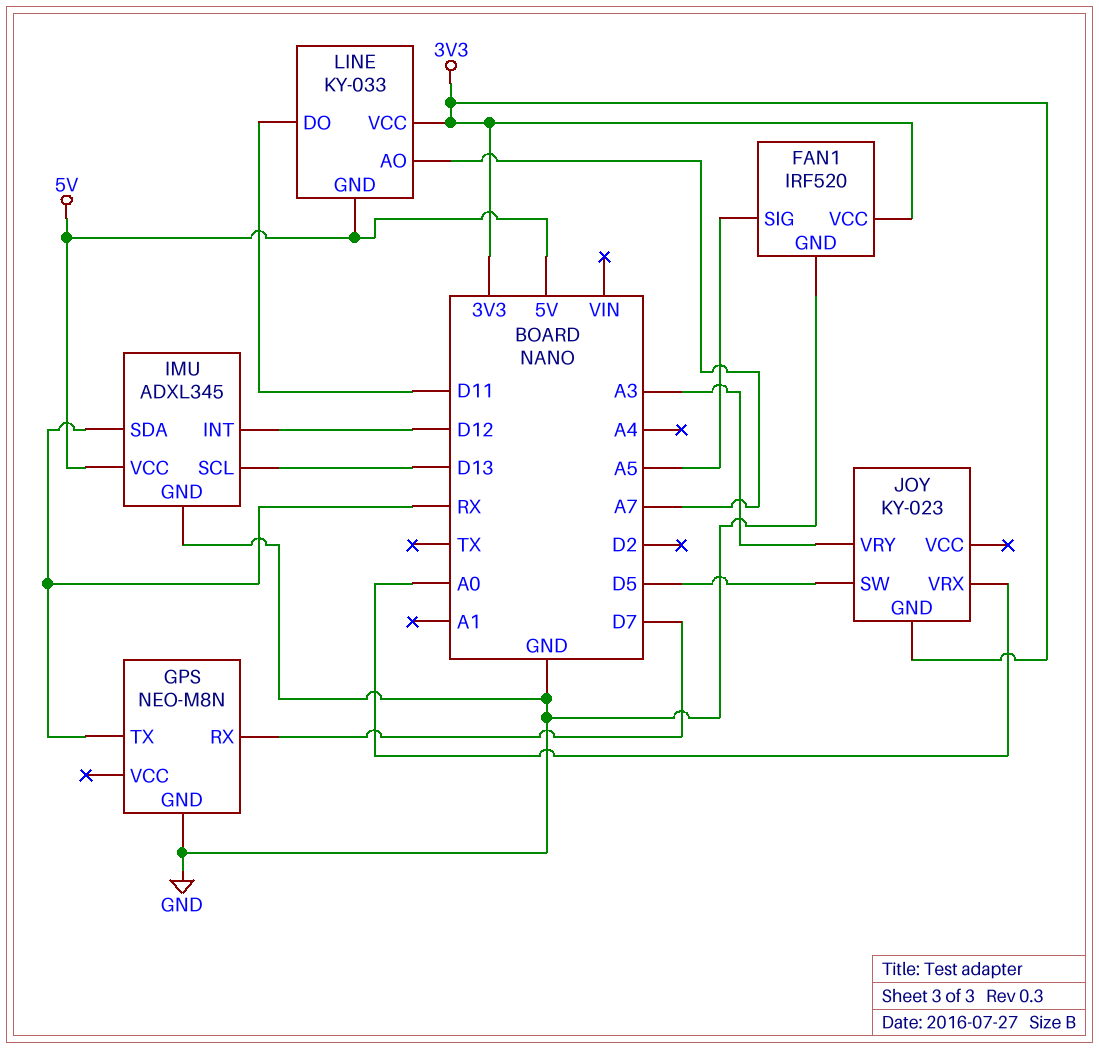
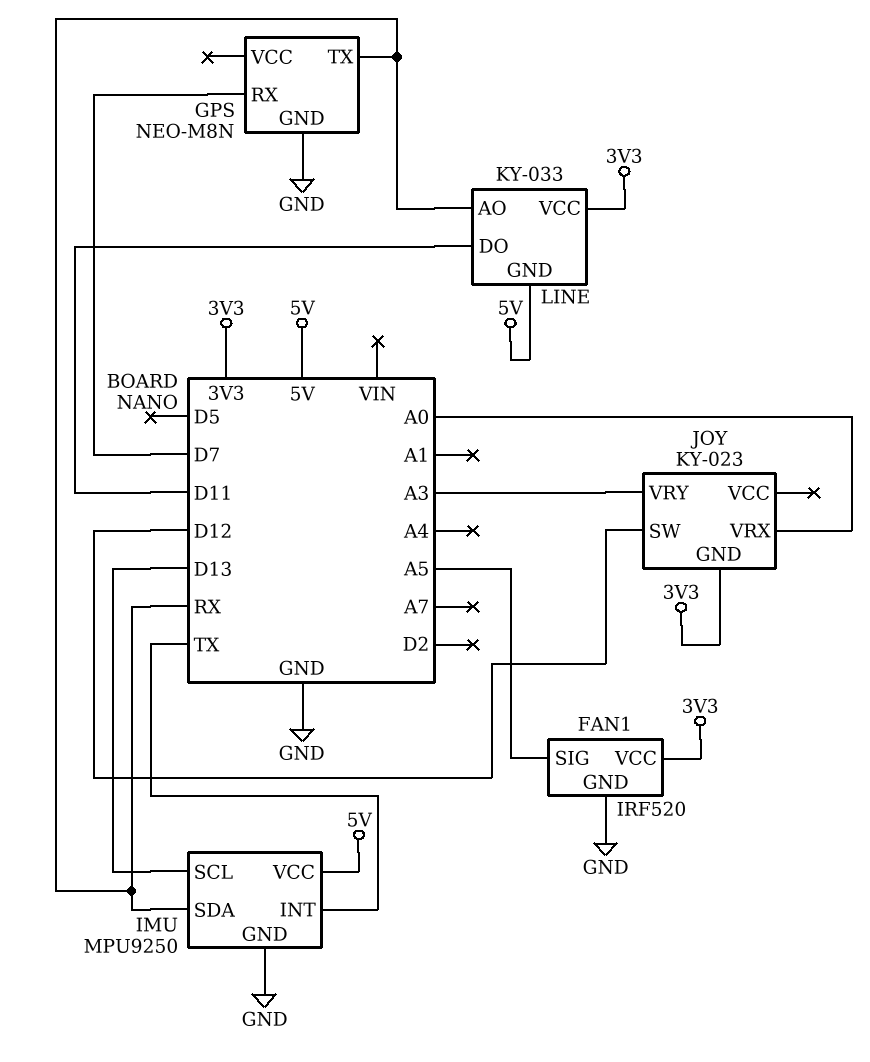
IMU: ADXL345 -> MPU9250
IMU pin INT: D12 -> TX
JOY pin SW: D5 -> D12
LINE pin AO: A7 -> RX

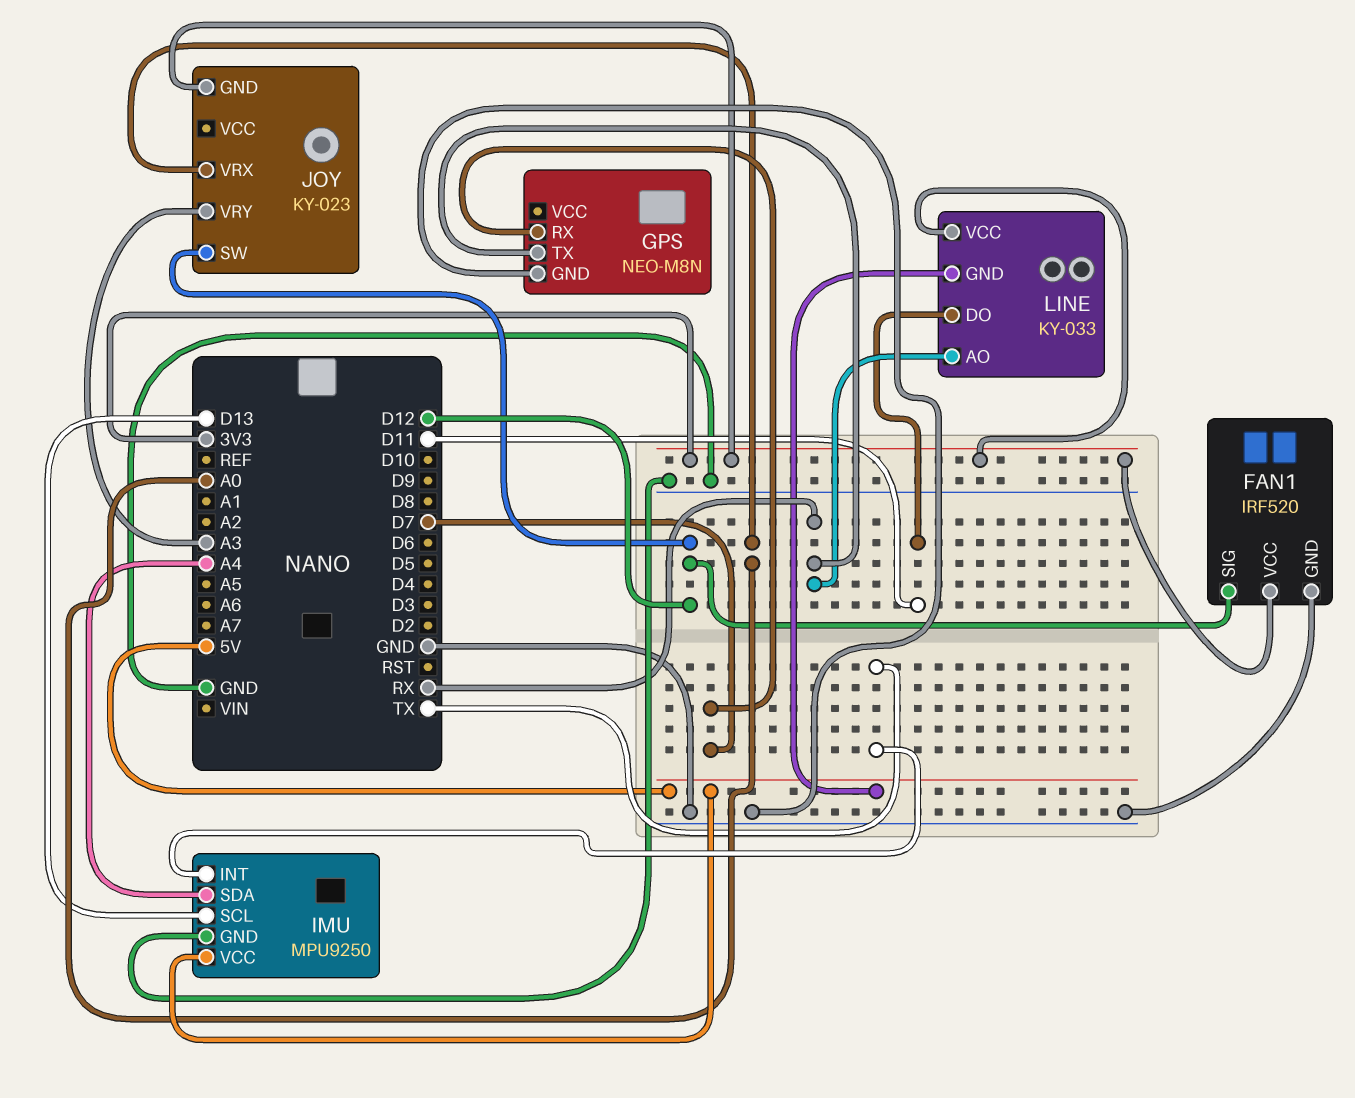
FAN1 pin SIG: A5 -> D12
IMU pin SDA: RX -> A4

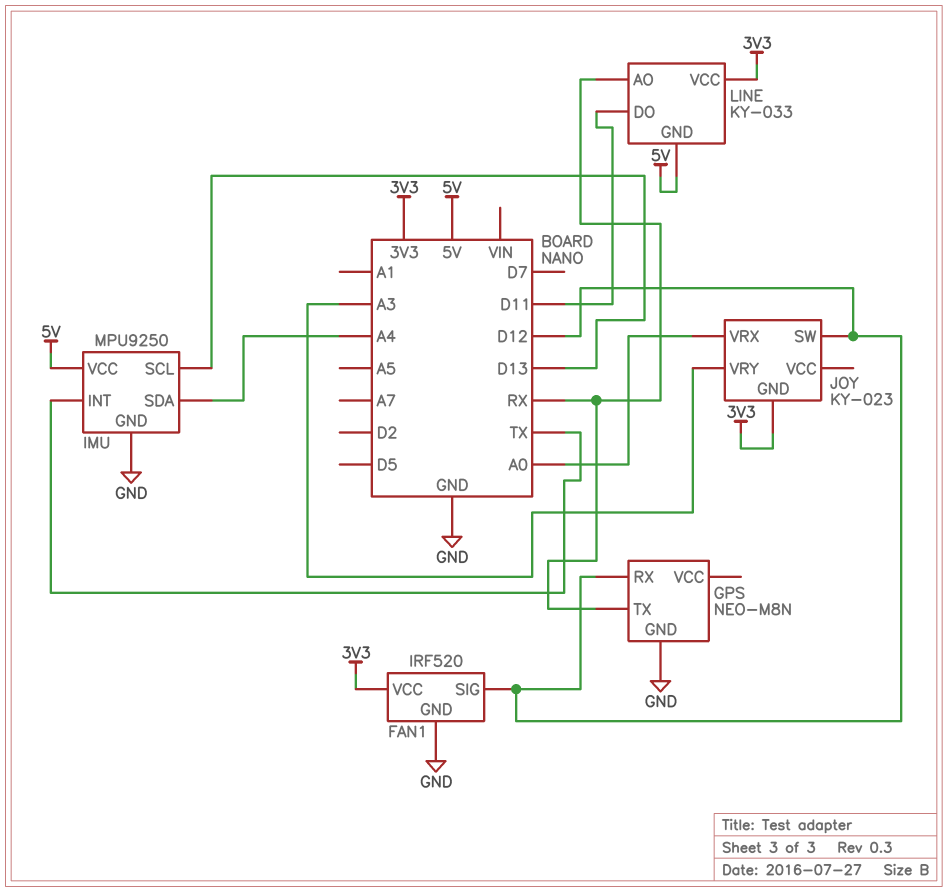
GPS pin RX: D7 -> D12

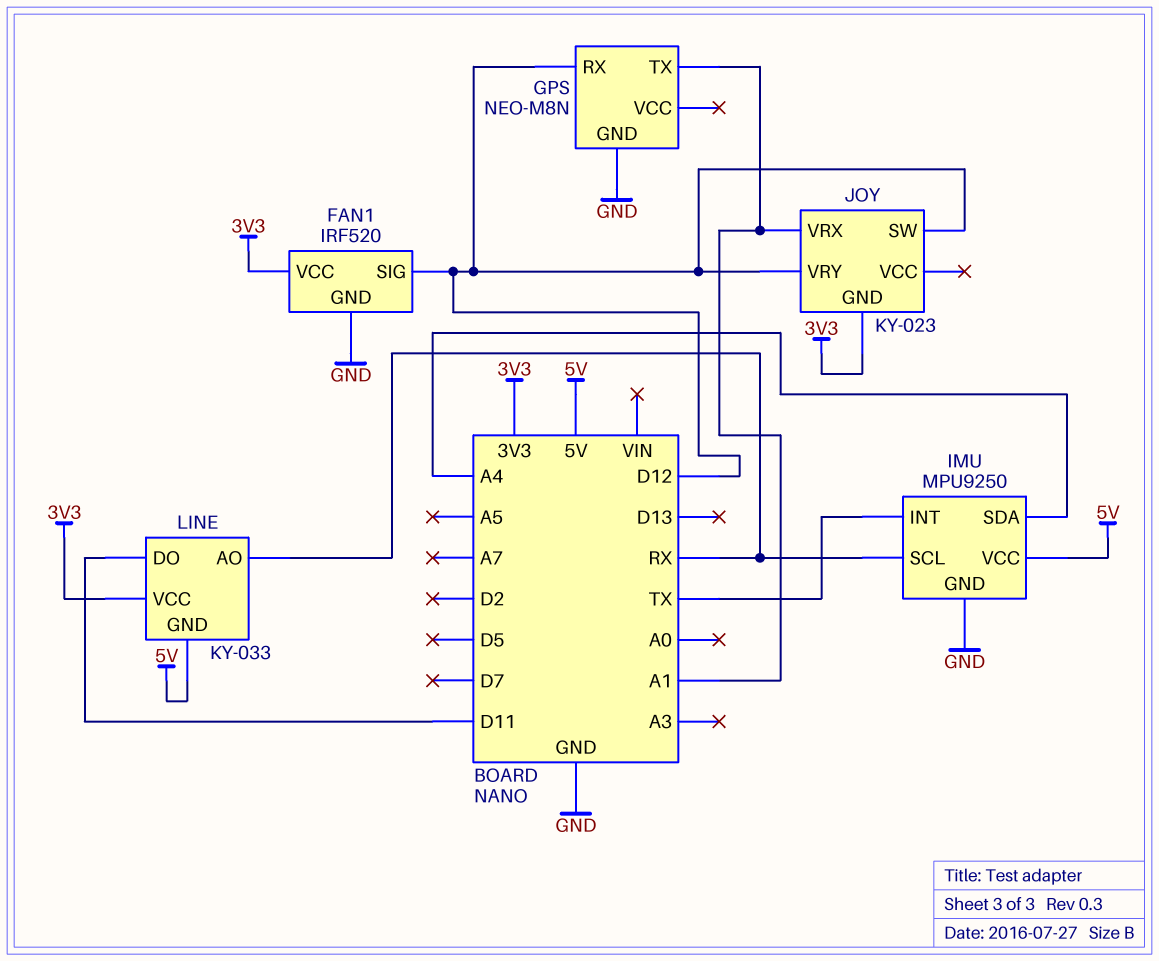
GPS pin TX: RX -> A1
IMU pin SCL: D13 -> RX
JOY pin VRX: A0 -> A1
JOY pin VRY: A3 -> D12

